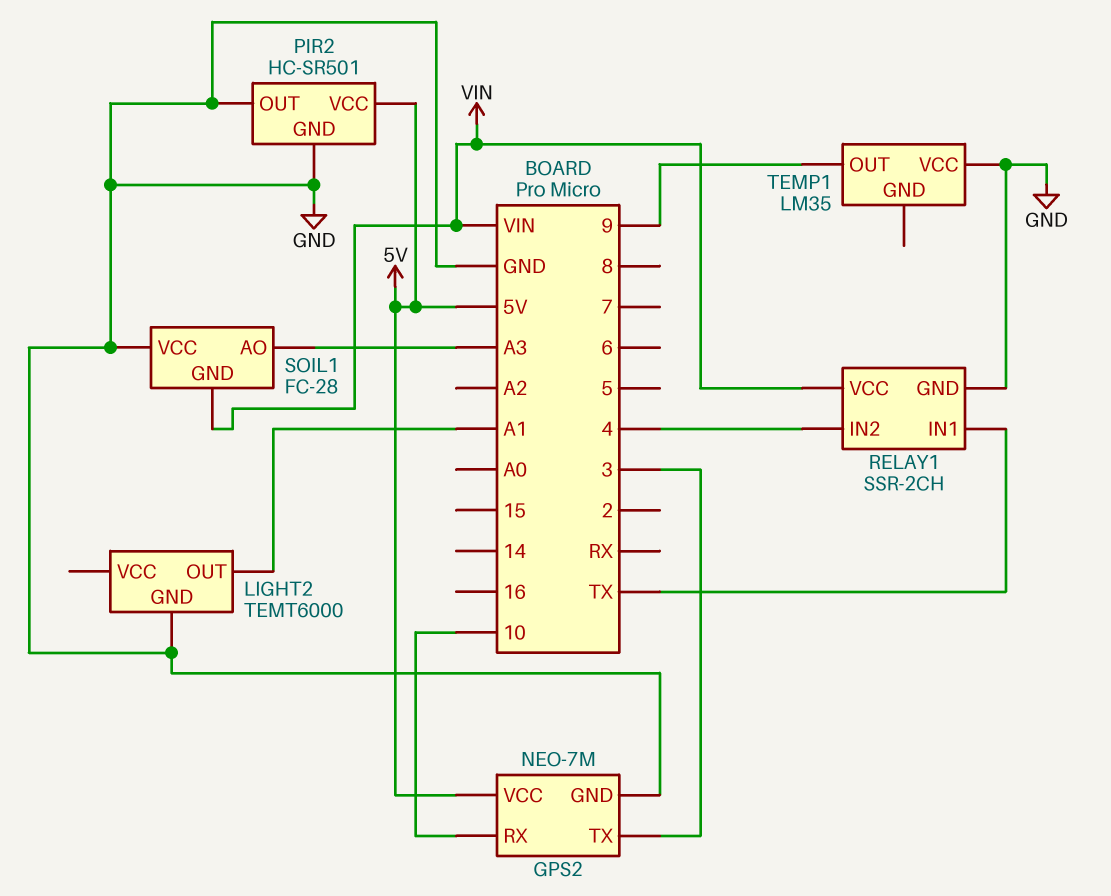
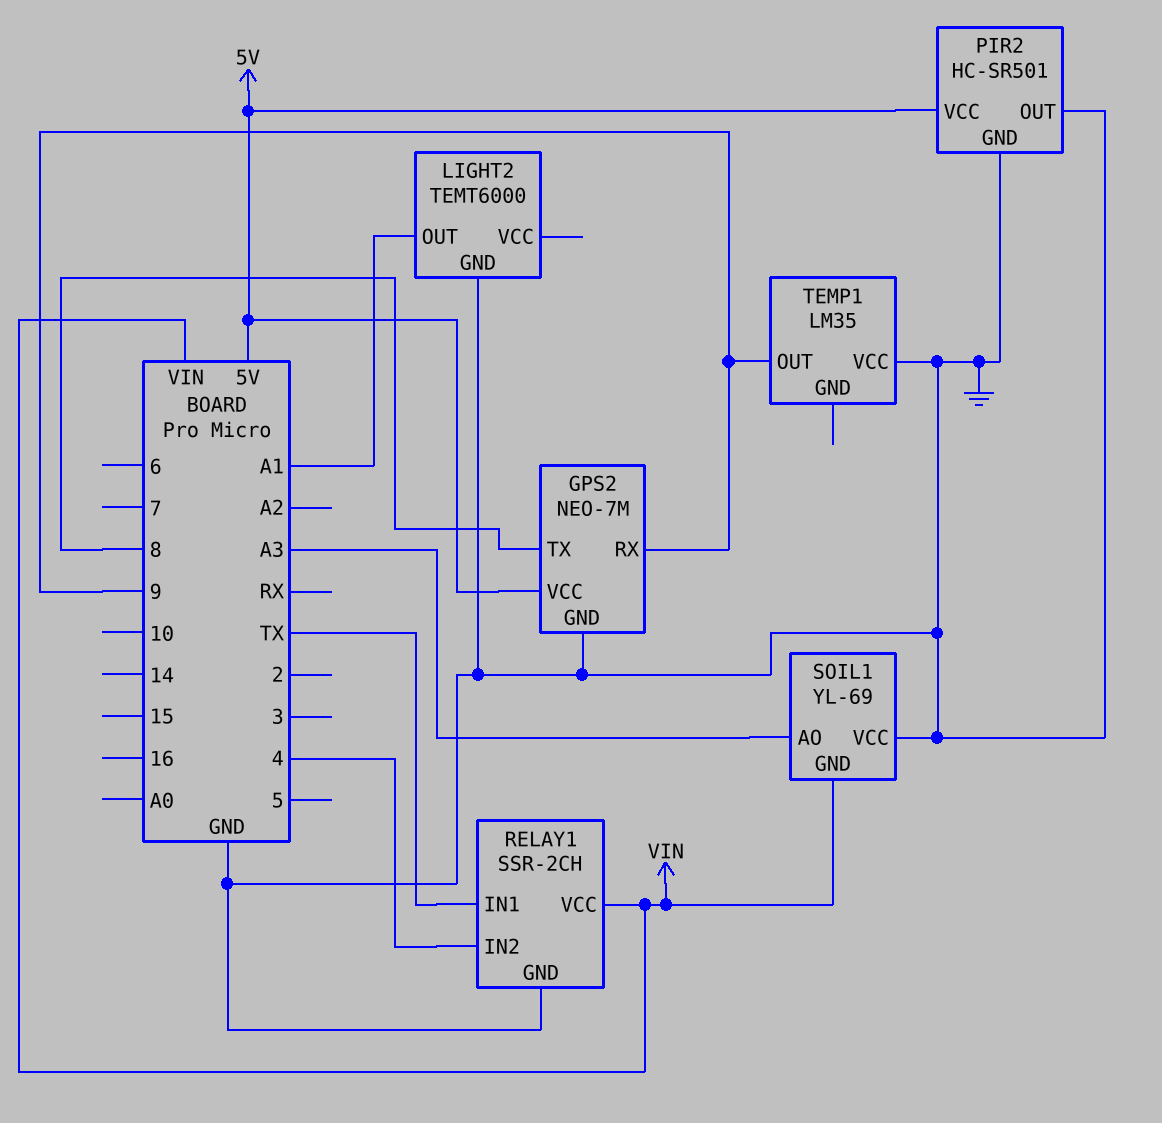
GPS2 pin RX: 10 -> 9
GPS2 pin TX: 3 -> 8
SOIL1: FC-28 -> YL-69

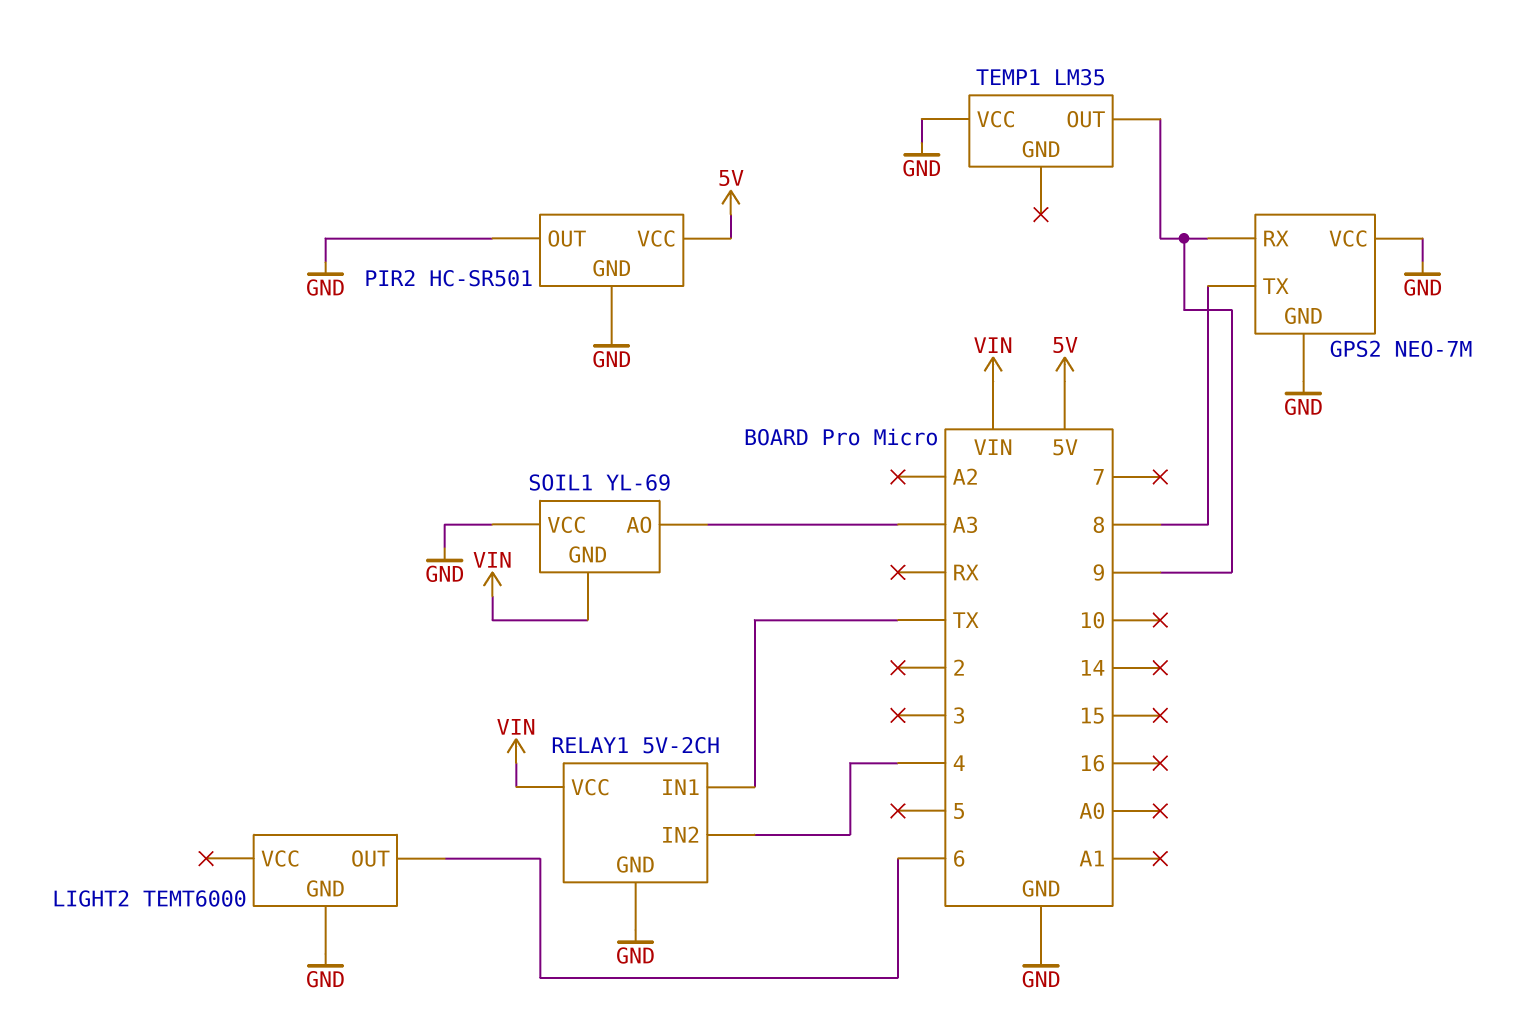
GPS2 pin VCC: 5V -> GND
LIGHT2 pin OUT: A1 -> 6
RELAY1: SSR-2CH -> 5V-2CH

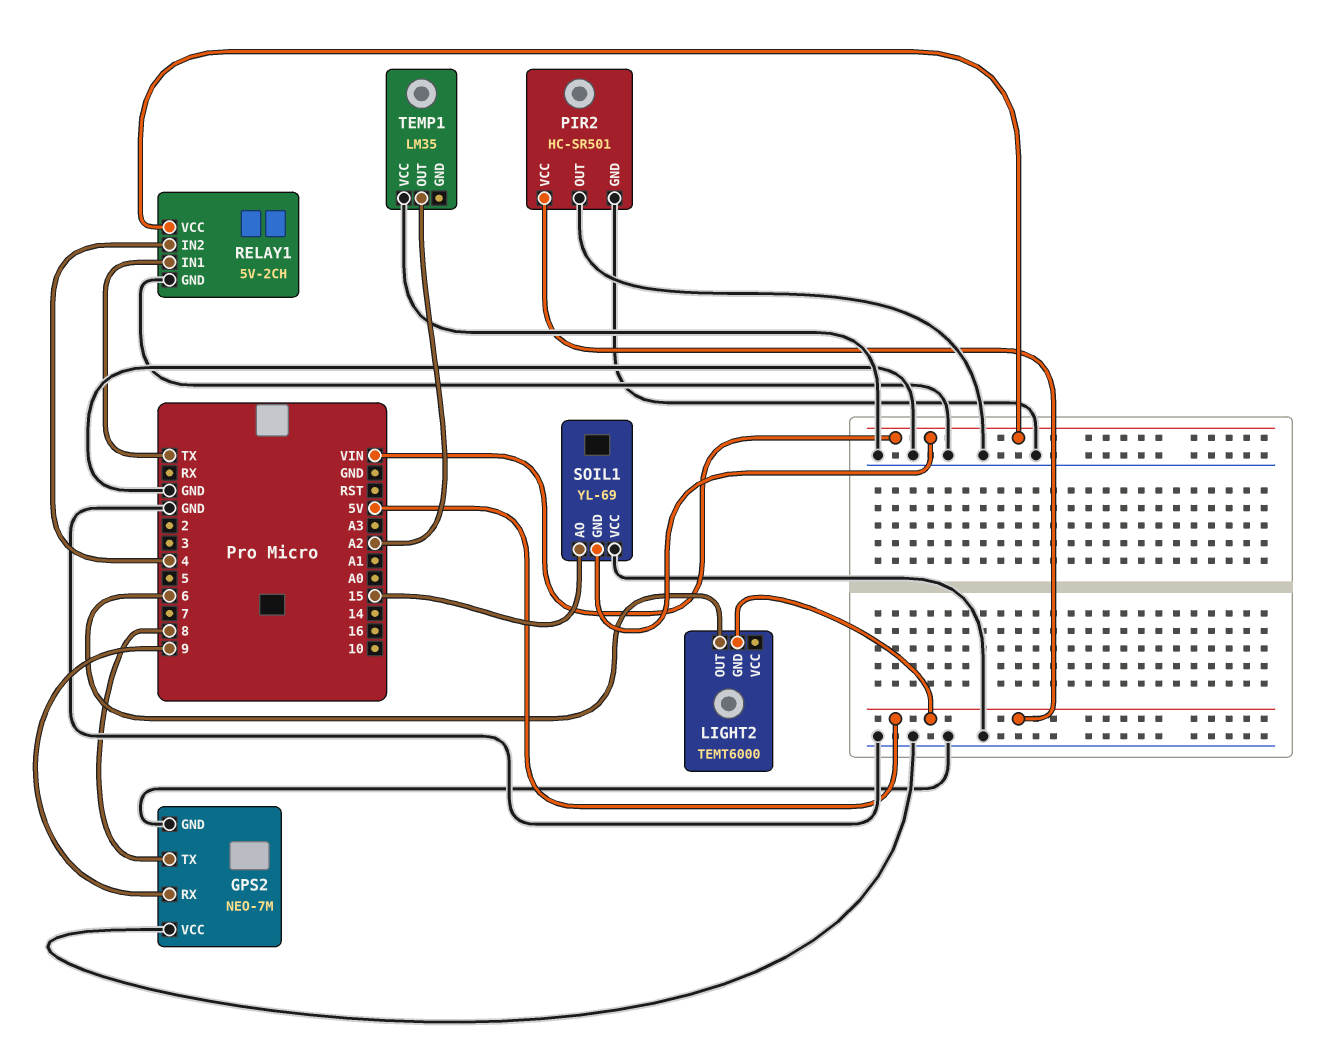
LIGHT2 pin GND: GND -> 5V
SOIL1 pin AO: A3 -> 15
TEMP1 pin OUT: 9 -> A2

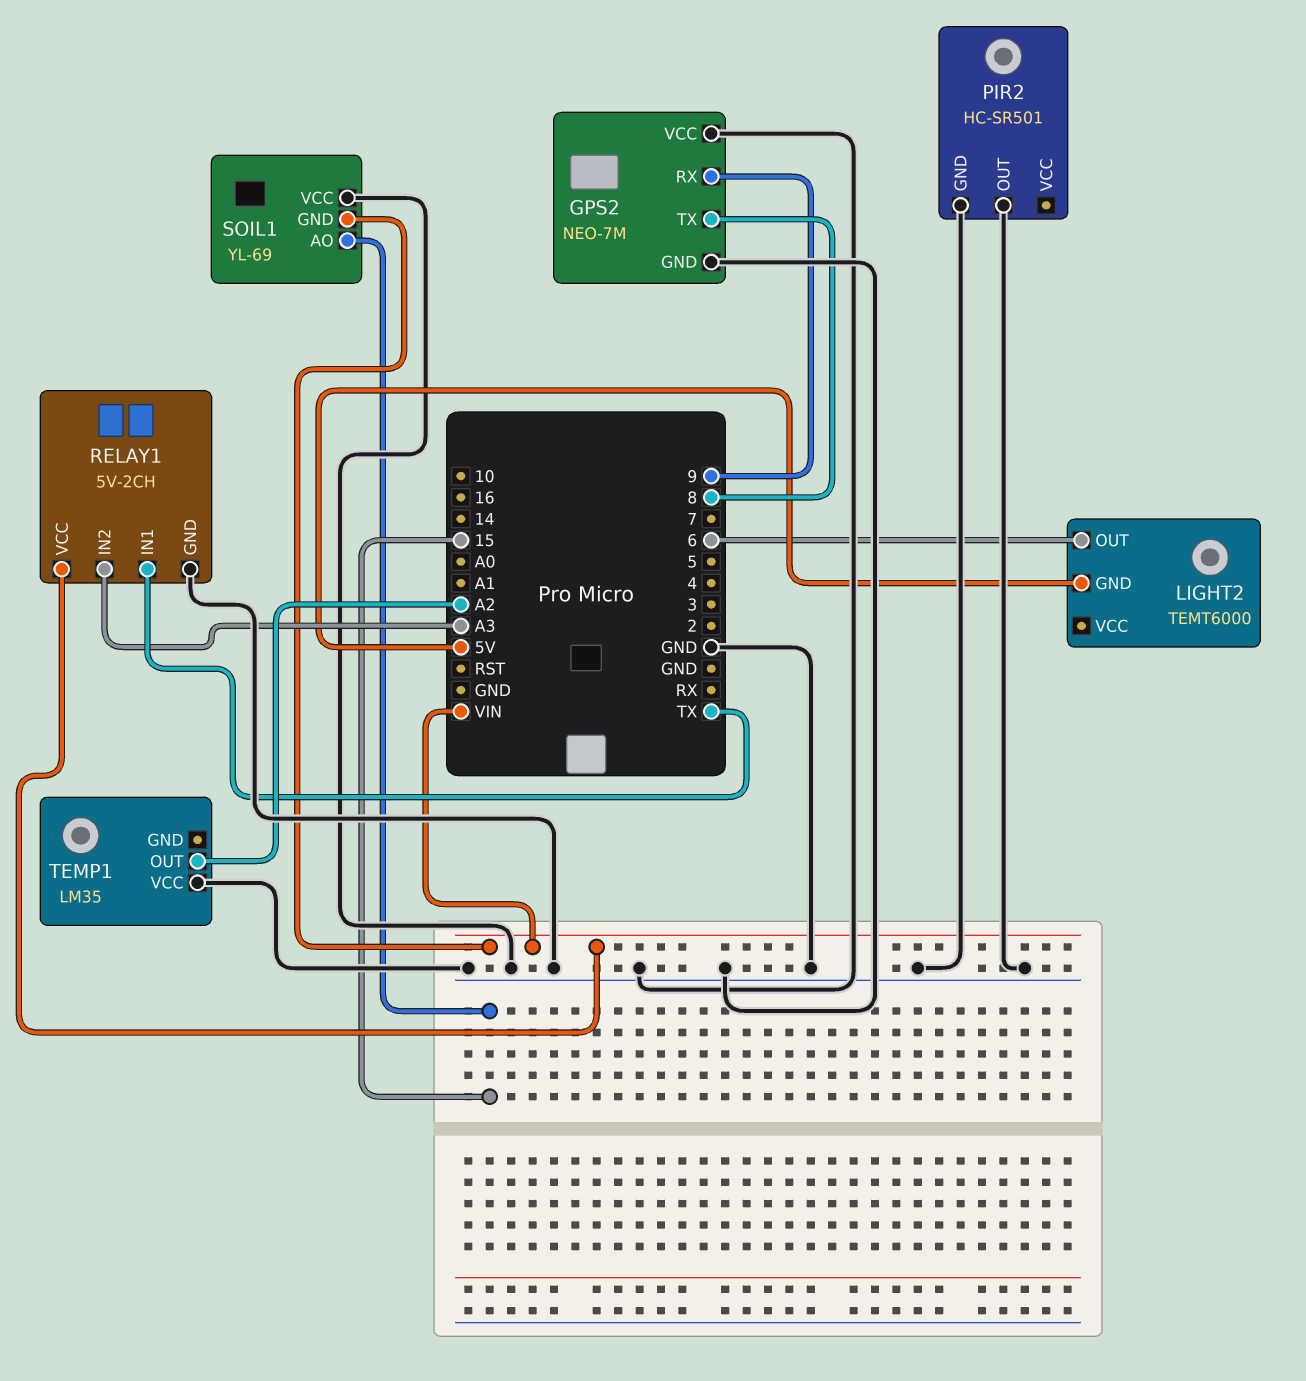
PIR2 pin VCC: 5V -> none
RELAY1 pin IN2: 4 -> A3

